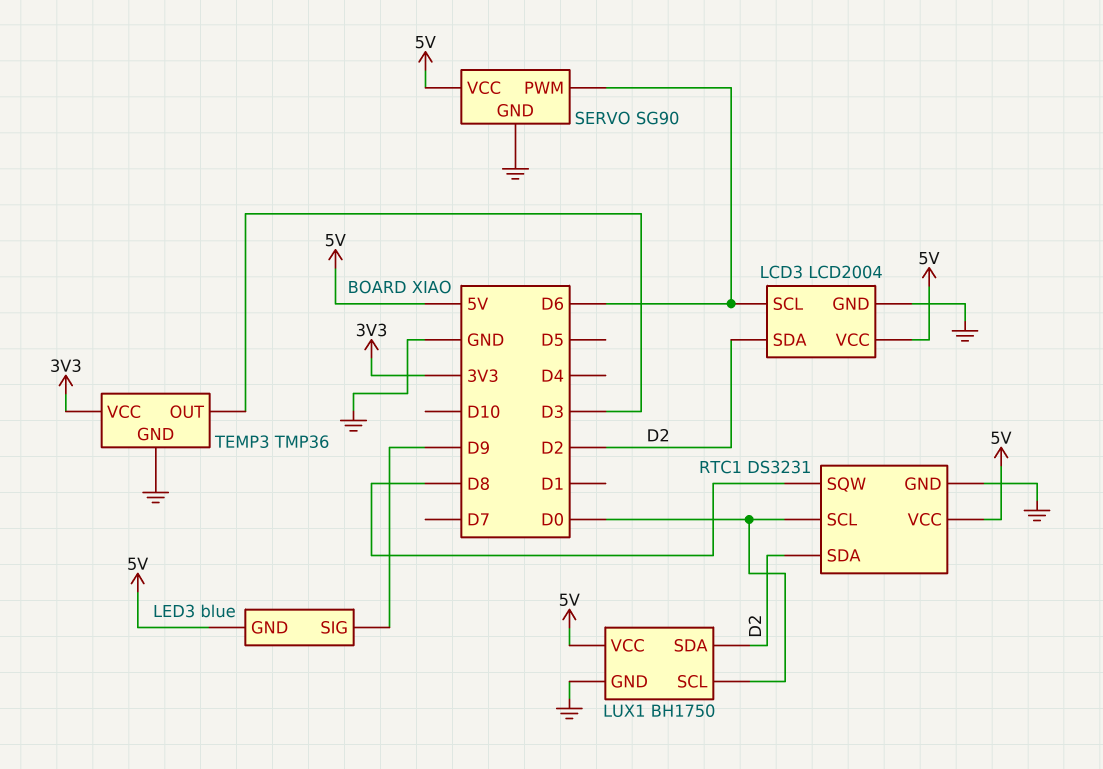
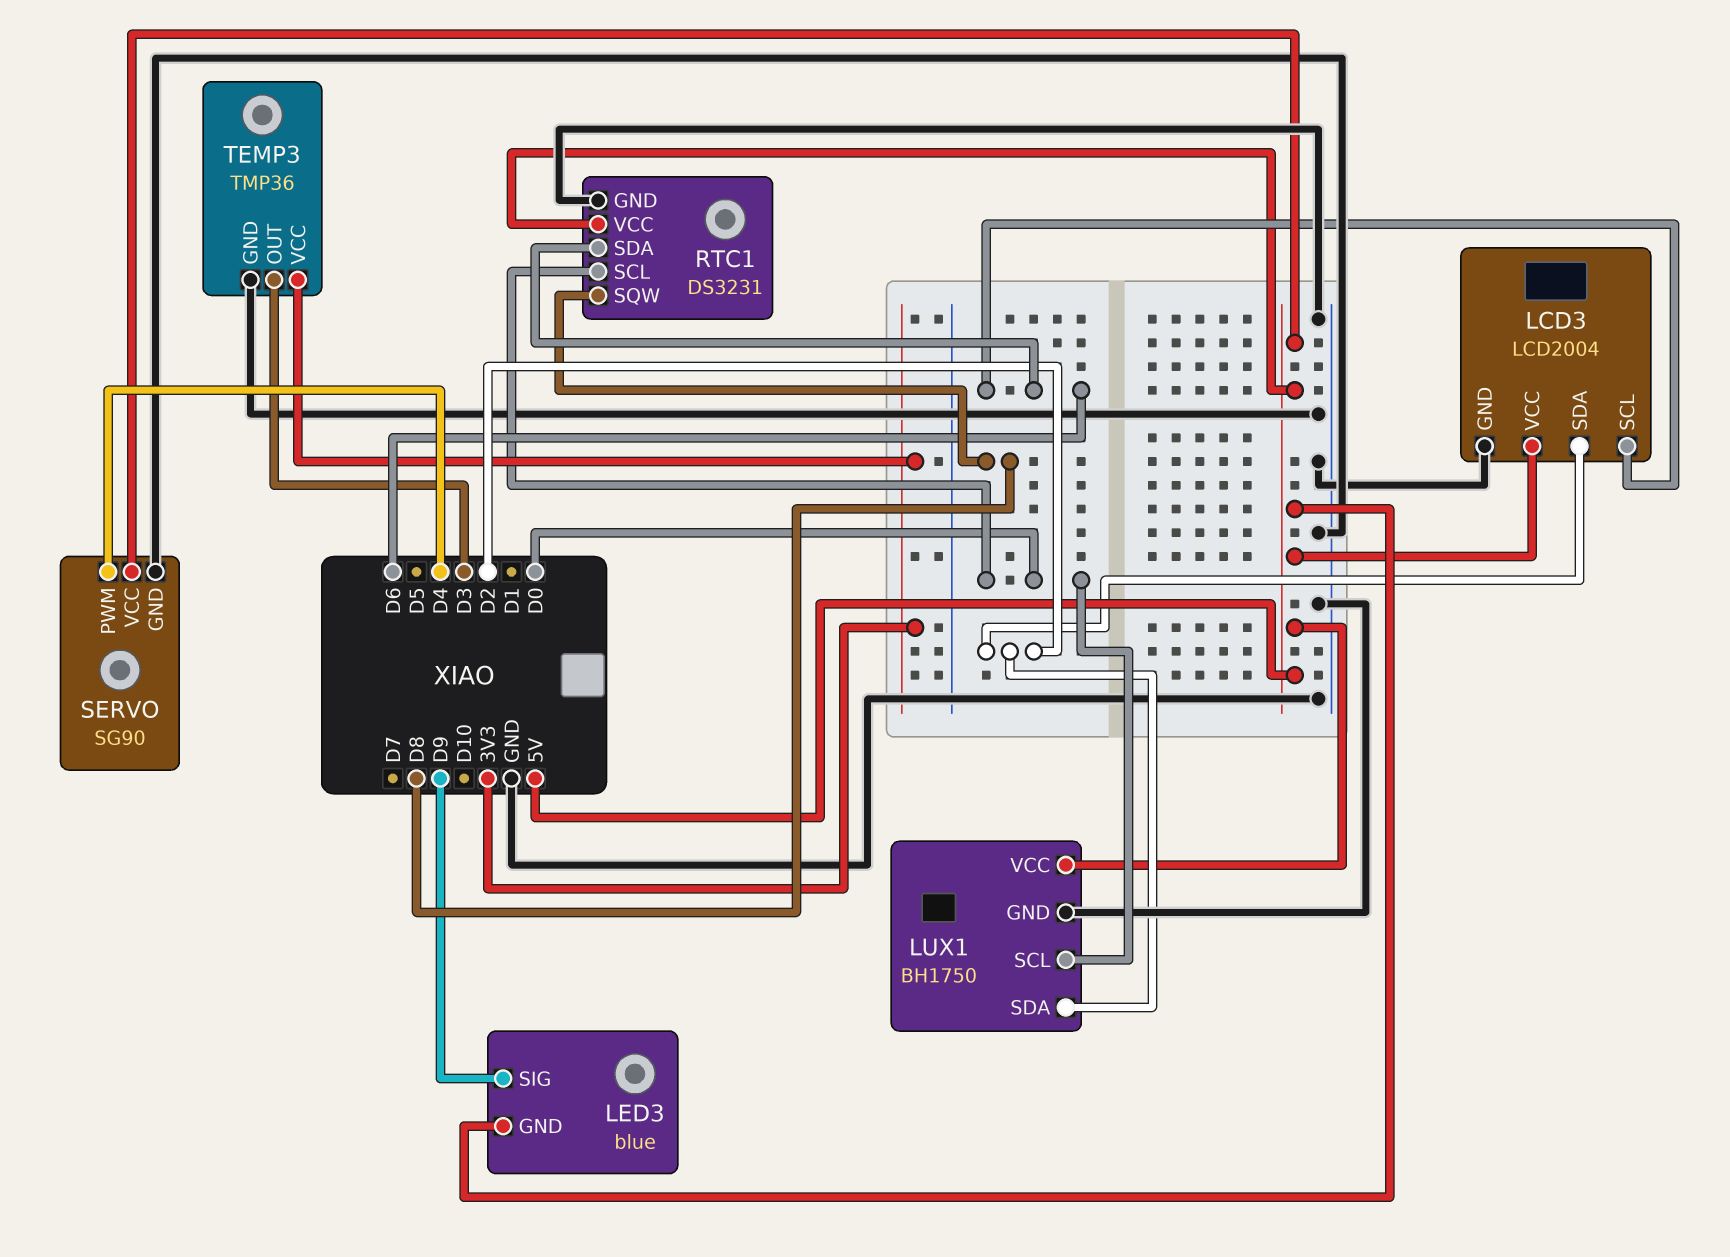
RTC1 pin SDA: D2 -> D6
SERVO pin PWM: D6 -> D4

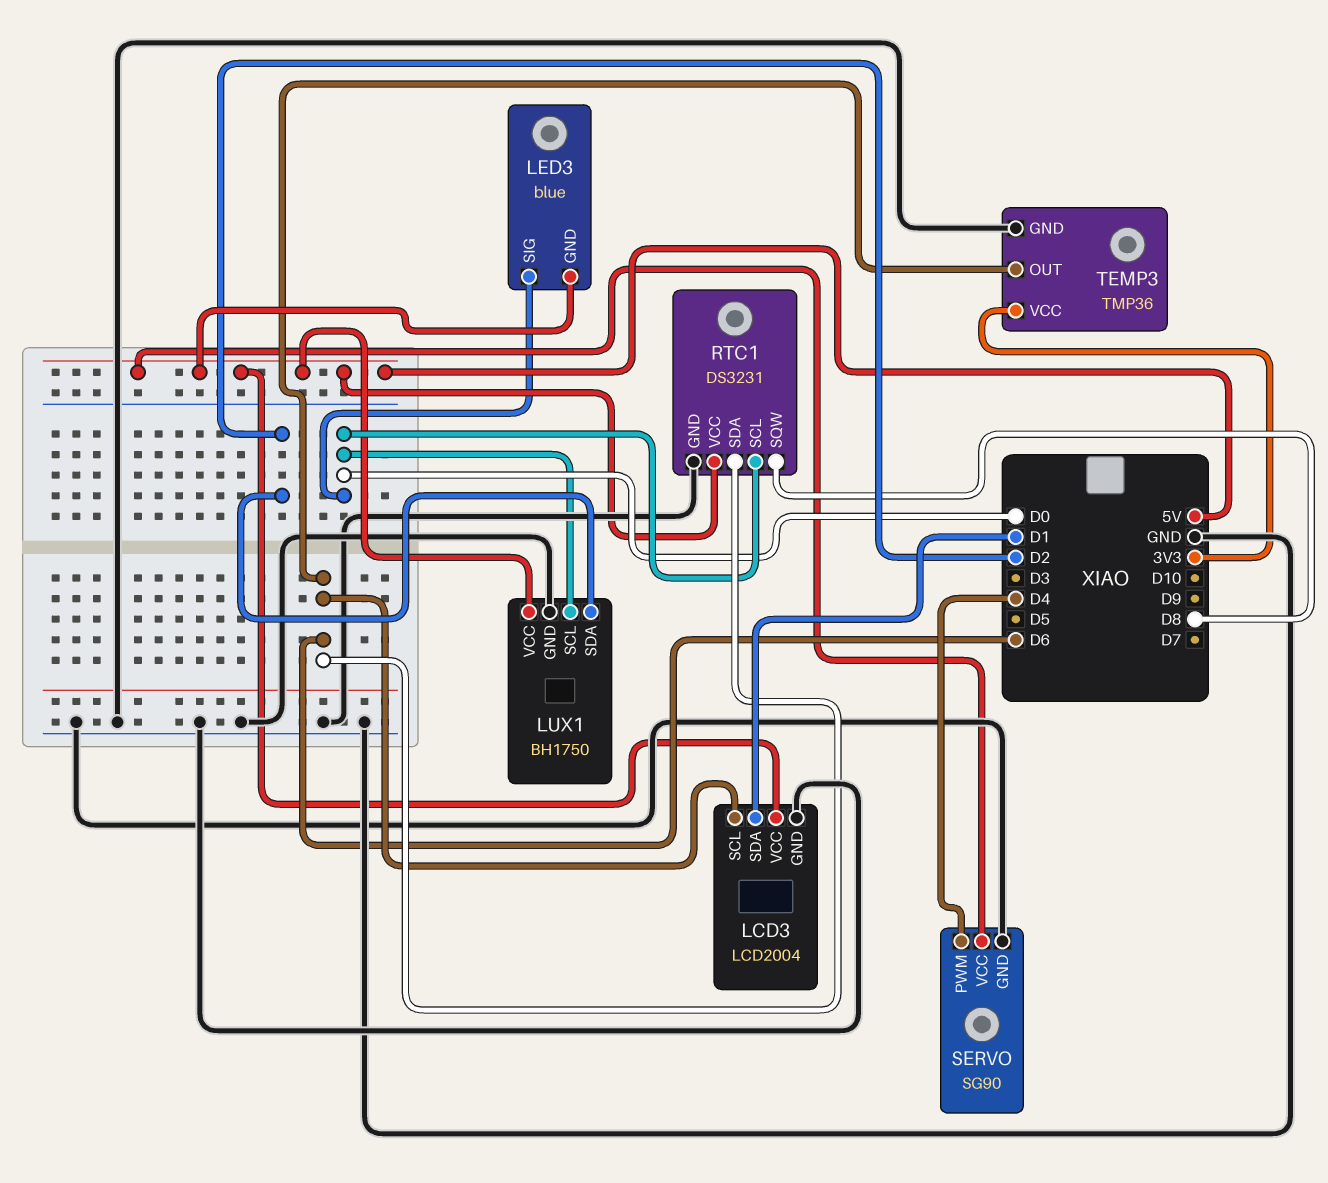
LCD3 pin SDA: D2 -> D1
LED3 pin SIG: D9 -> D0
TEMP3 pin OUT: D3 -> D6

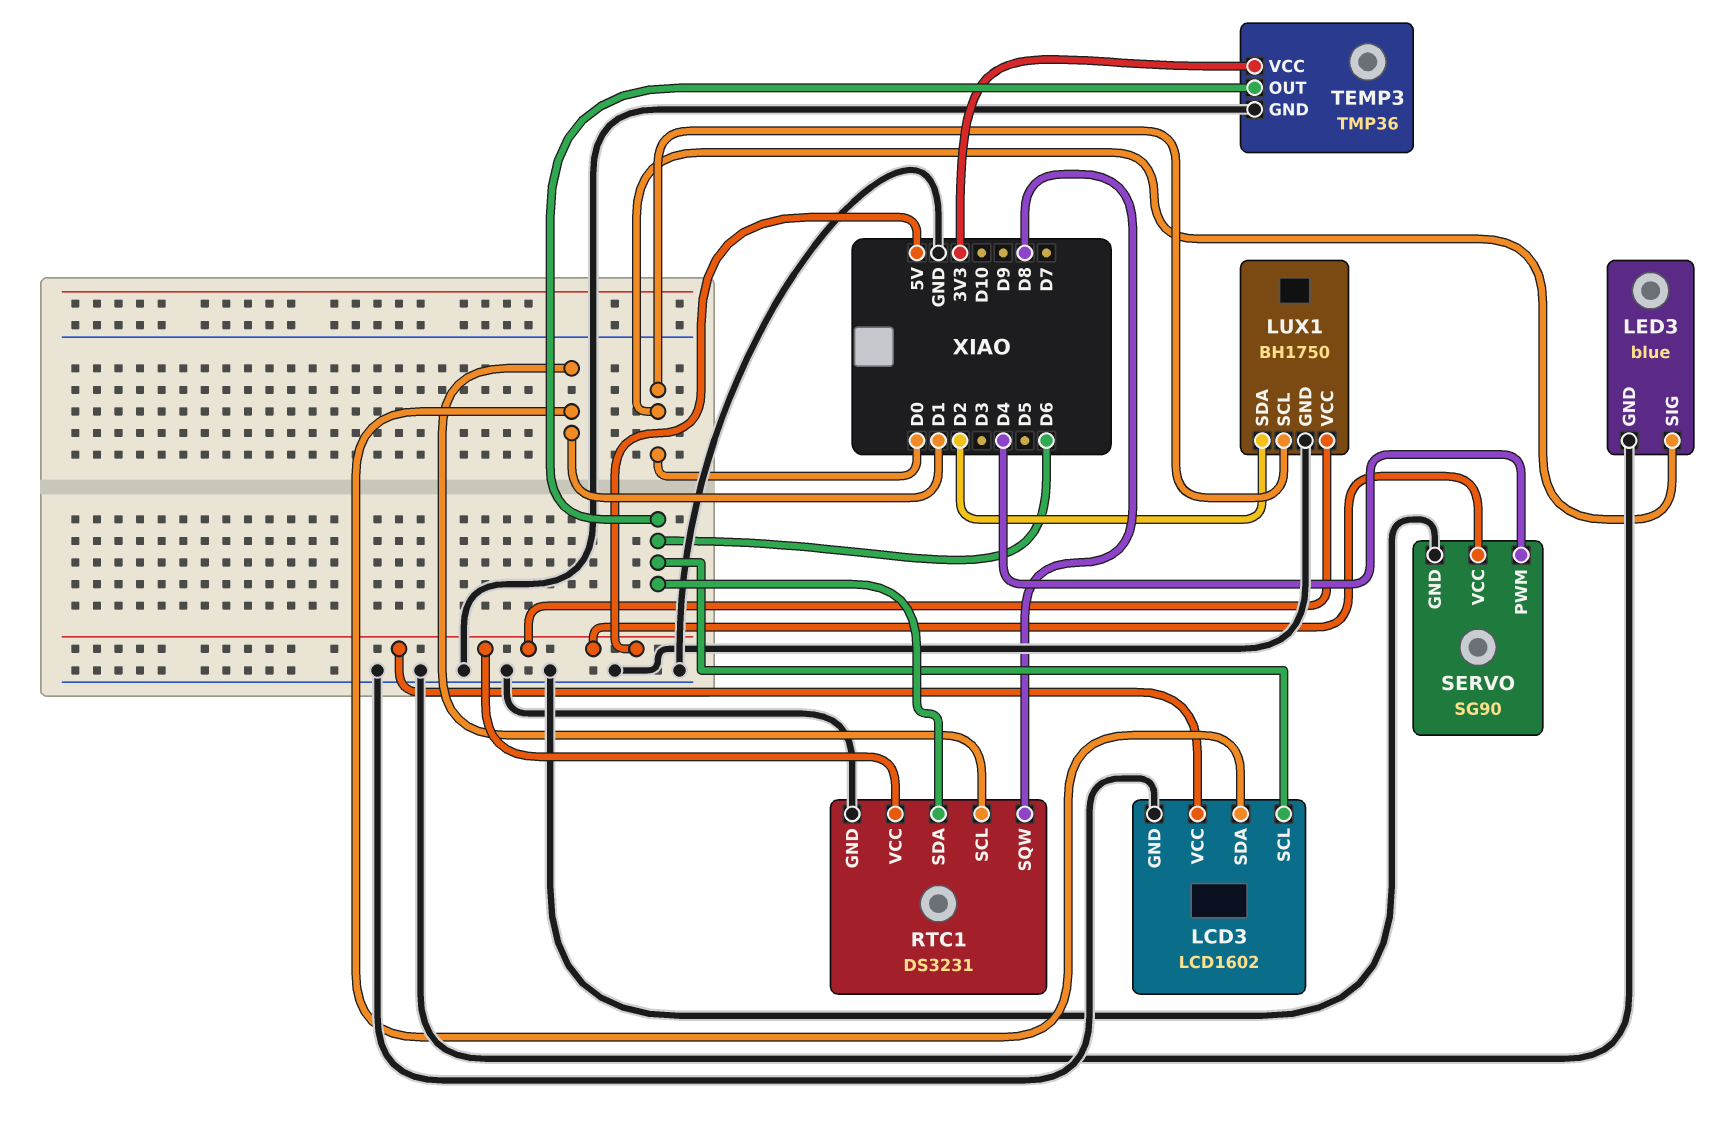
LCD3: LCD2004 -> LCD1602
LED3 pin GND: 5V -> GND
RTC1 pin SCL: D0 -> D1

